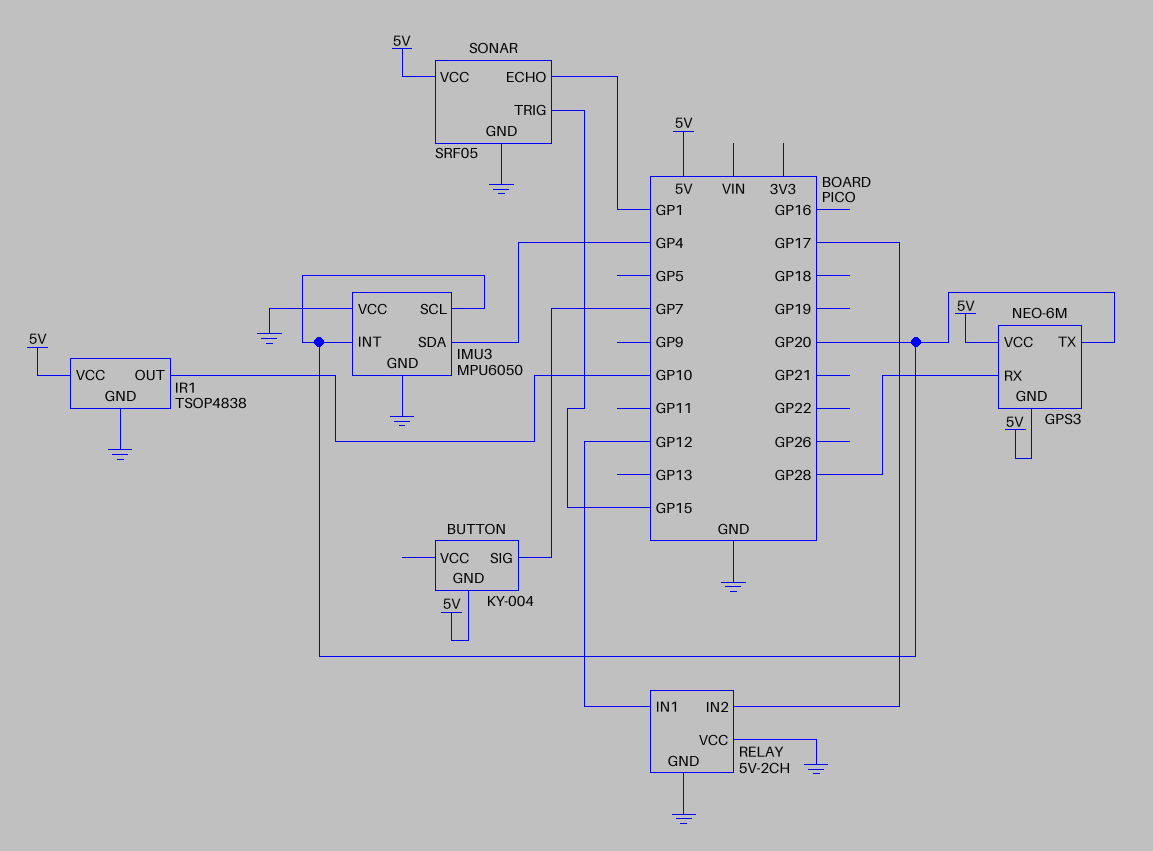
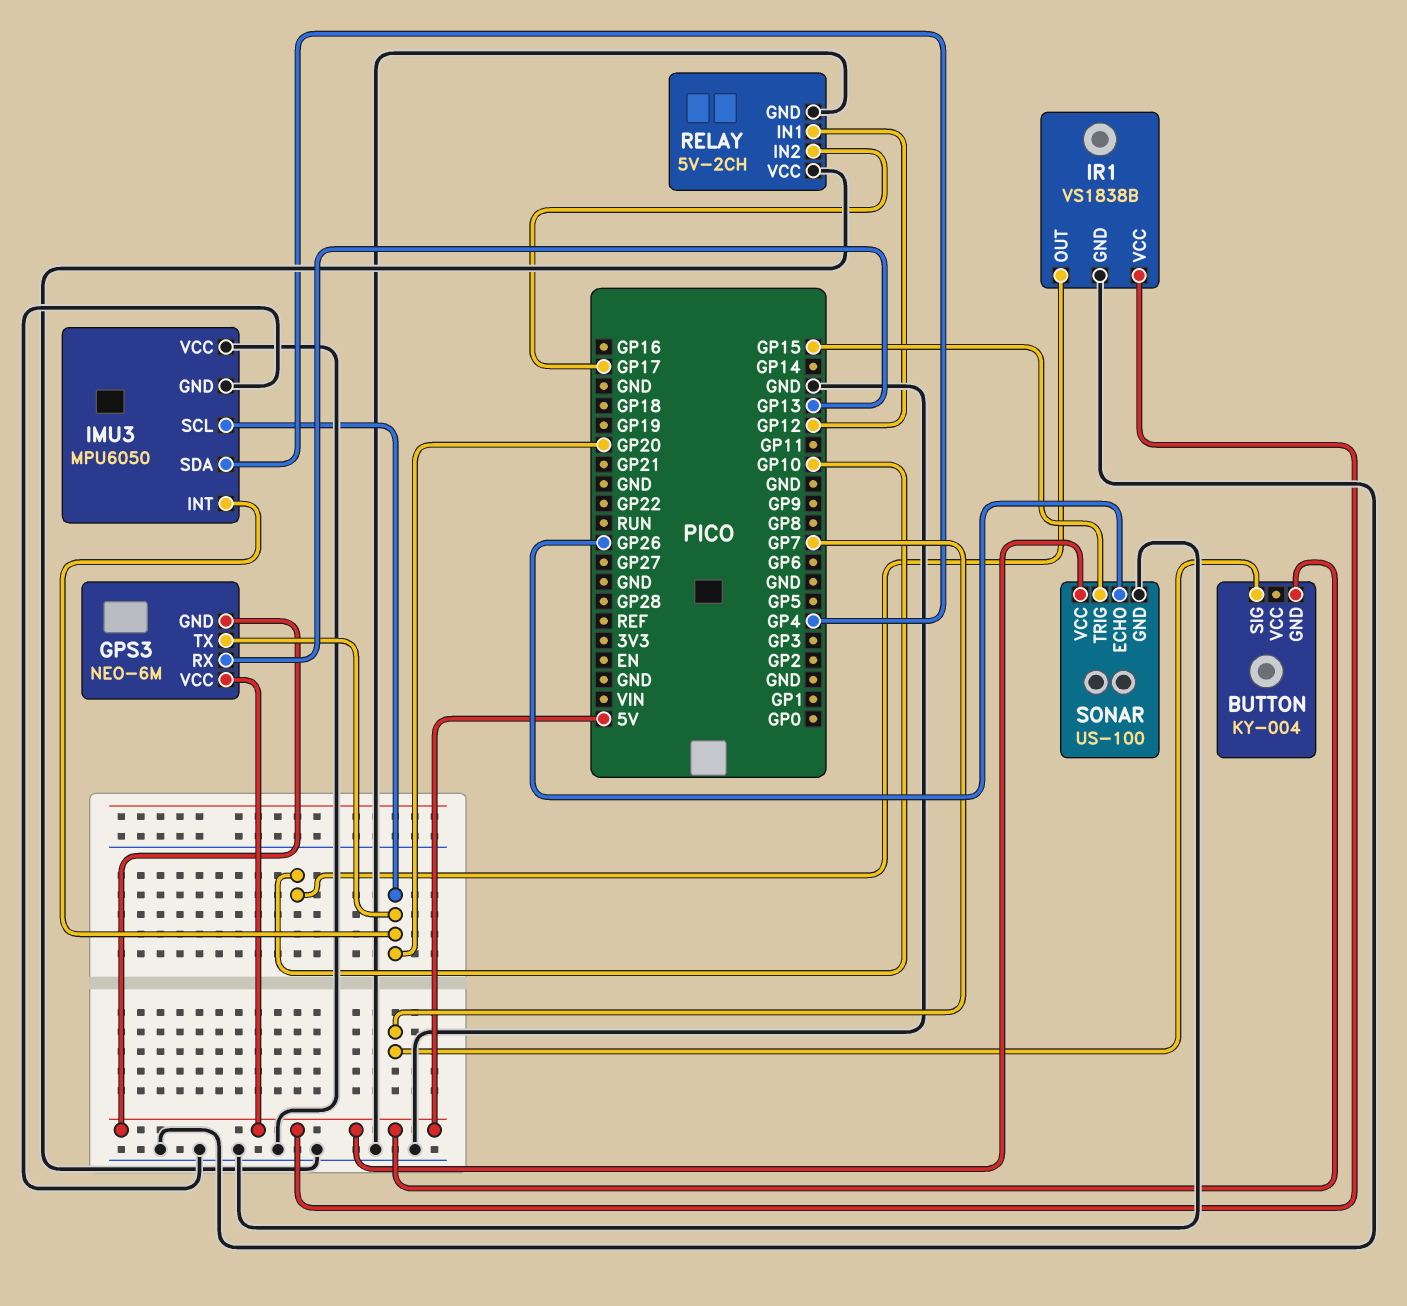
GPS3 pin RX: GP28 -> GP13
IR1: TSOP4838 -> VS1838B
SONAR: SRF05 -> US-100
SONAR pin ECHO: GP1 -> GP26

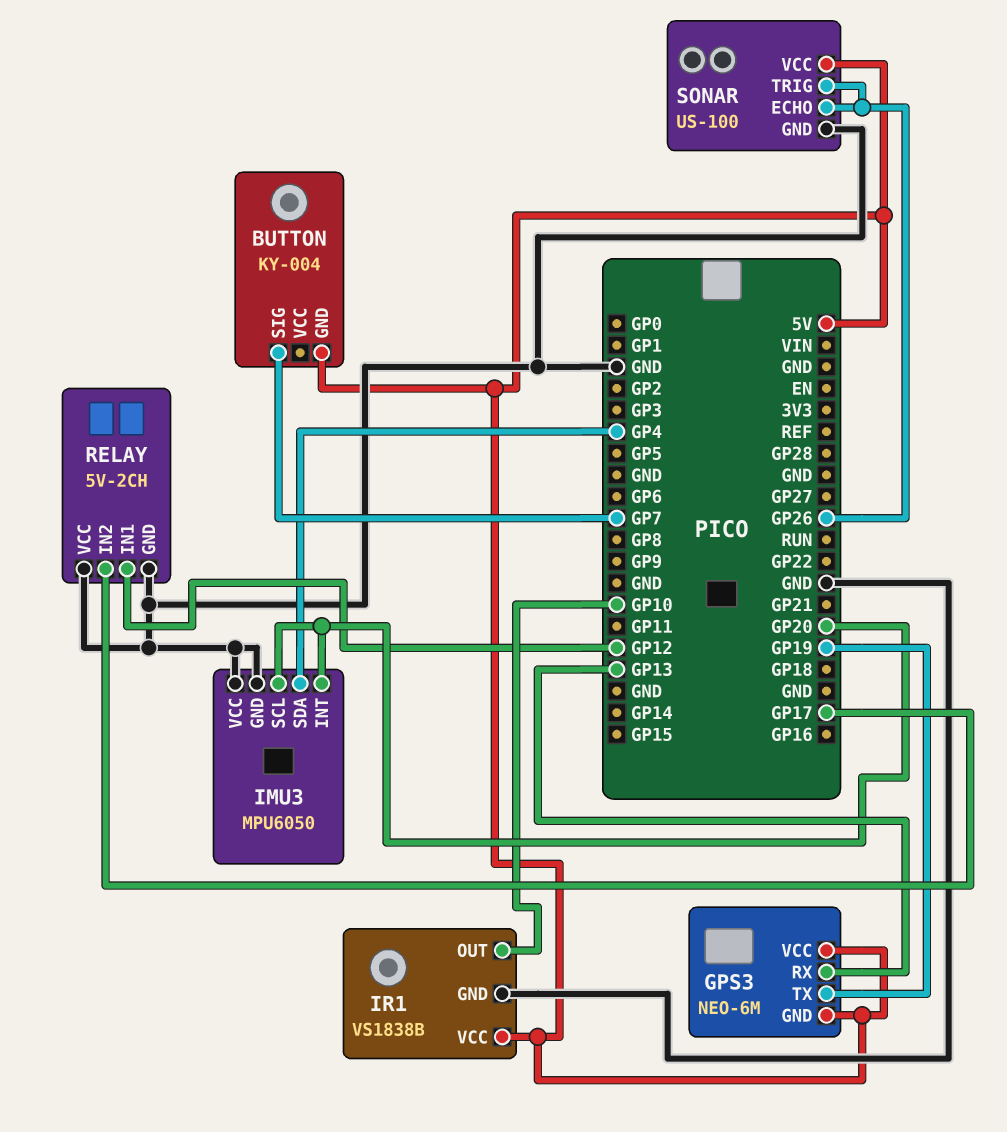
GPS3 pin TX: GP20 -> GP19
SONAR pin TRIG: GP15 -> GP26

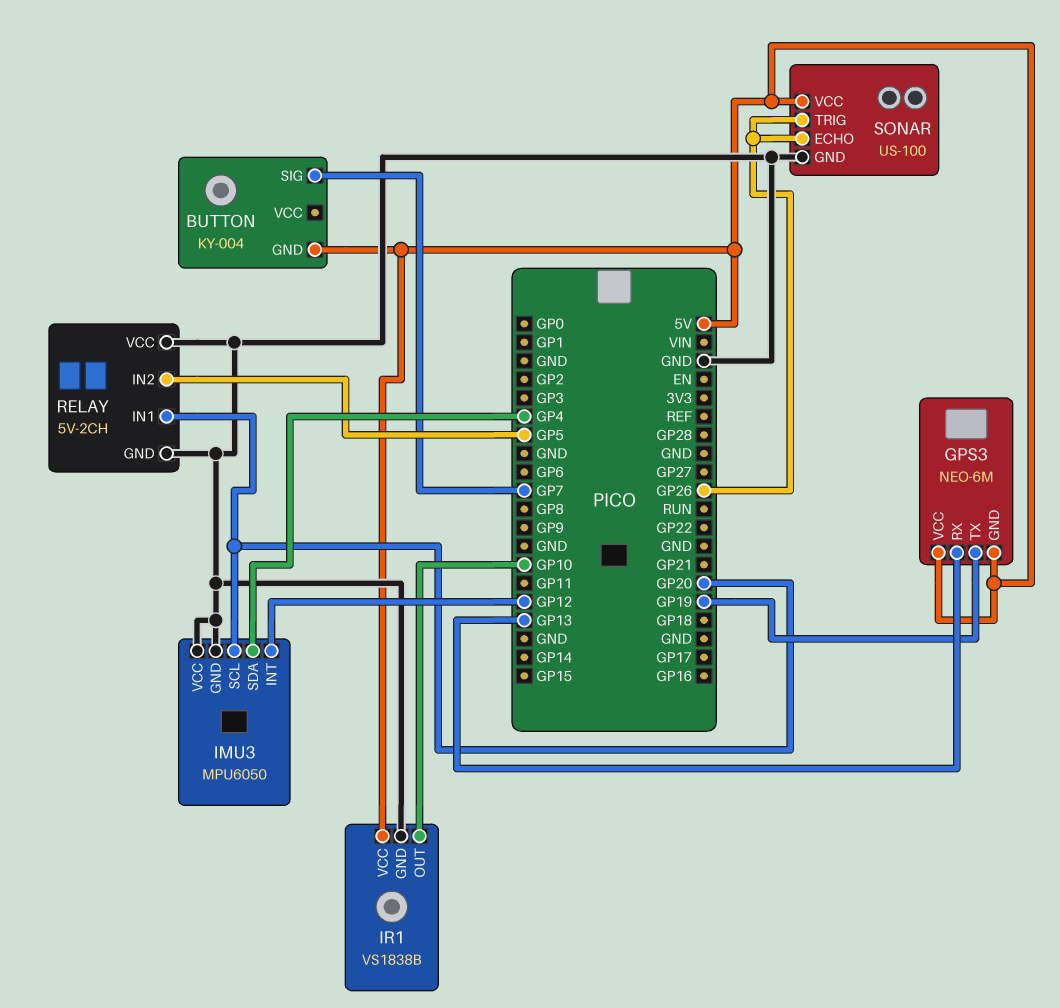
IMU3 pin INT: GP20 -> GP12
RELAY pin IN1: GP12 -> GP20
RELAY pin IN2: GP17 -> GP5

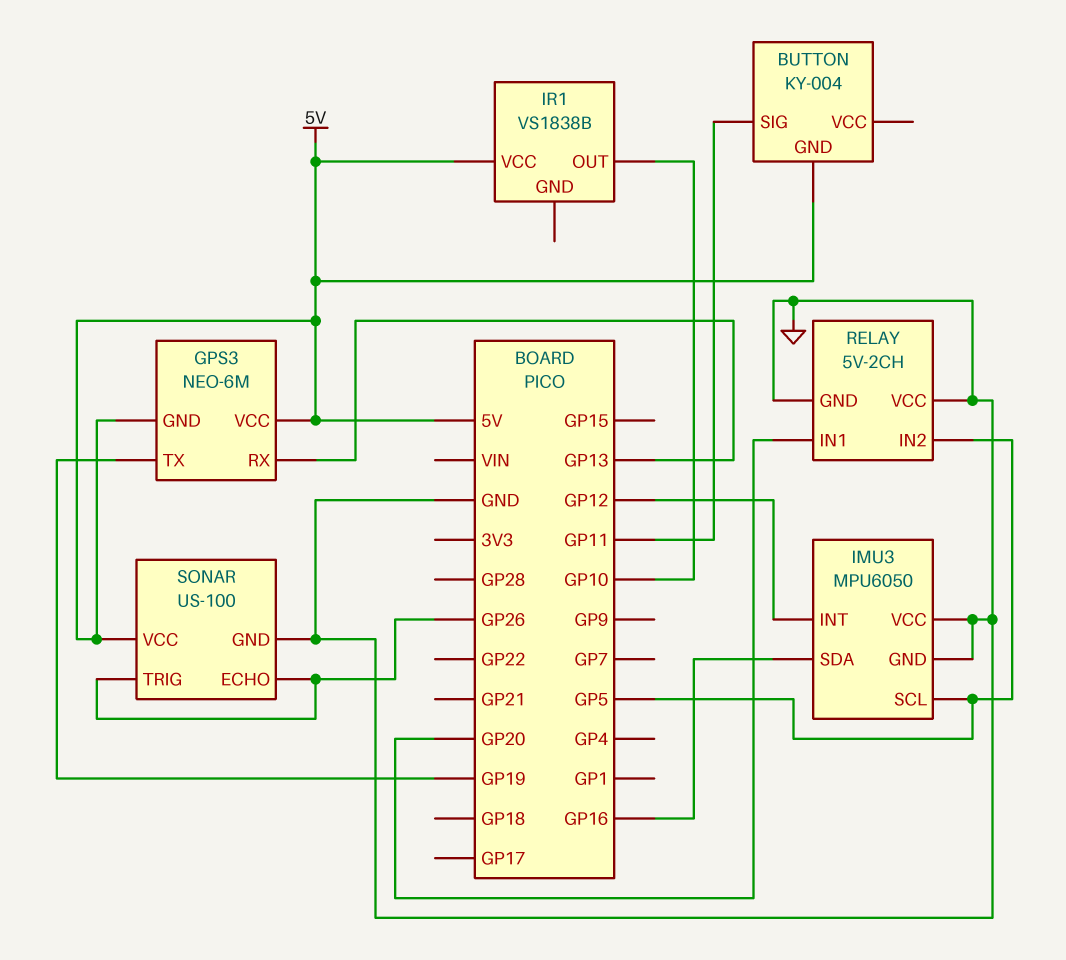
BUTTON pin SIG: GP7 -> GP11
IMU3 pin SCL: GP20 -> GP5
IMU3 pin SDA: GP4 -> GP16
IR1 pin GND: GND -> none

